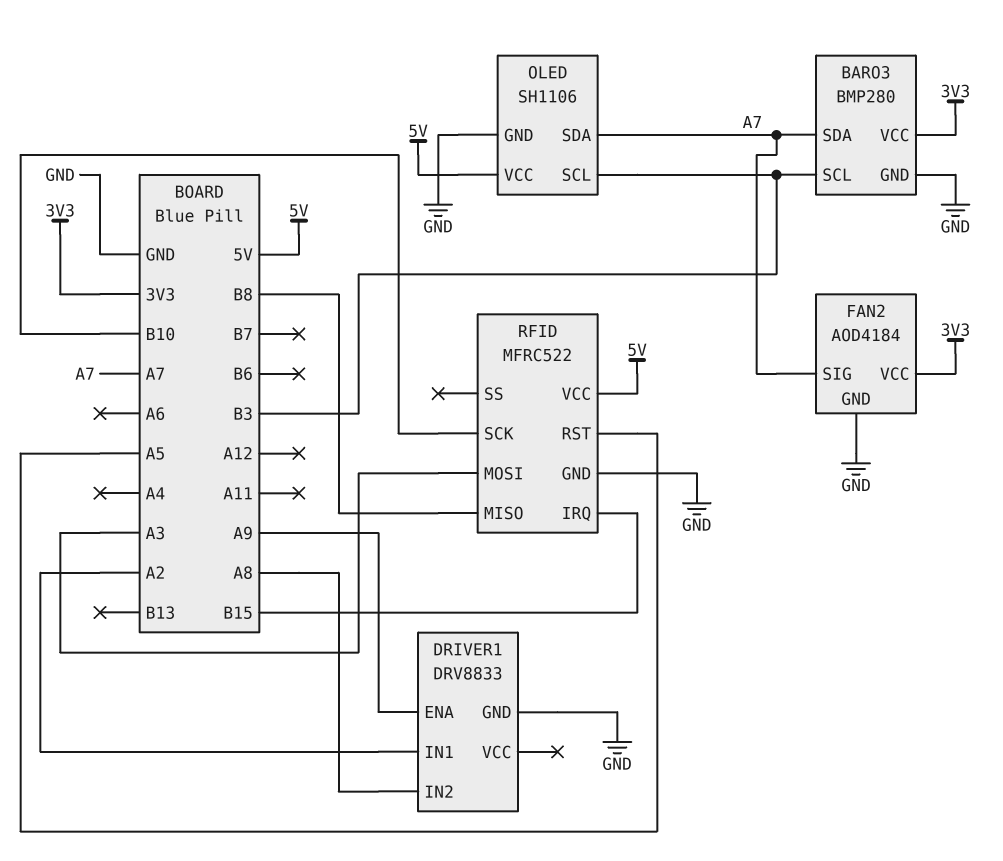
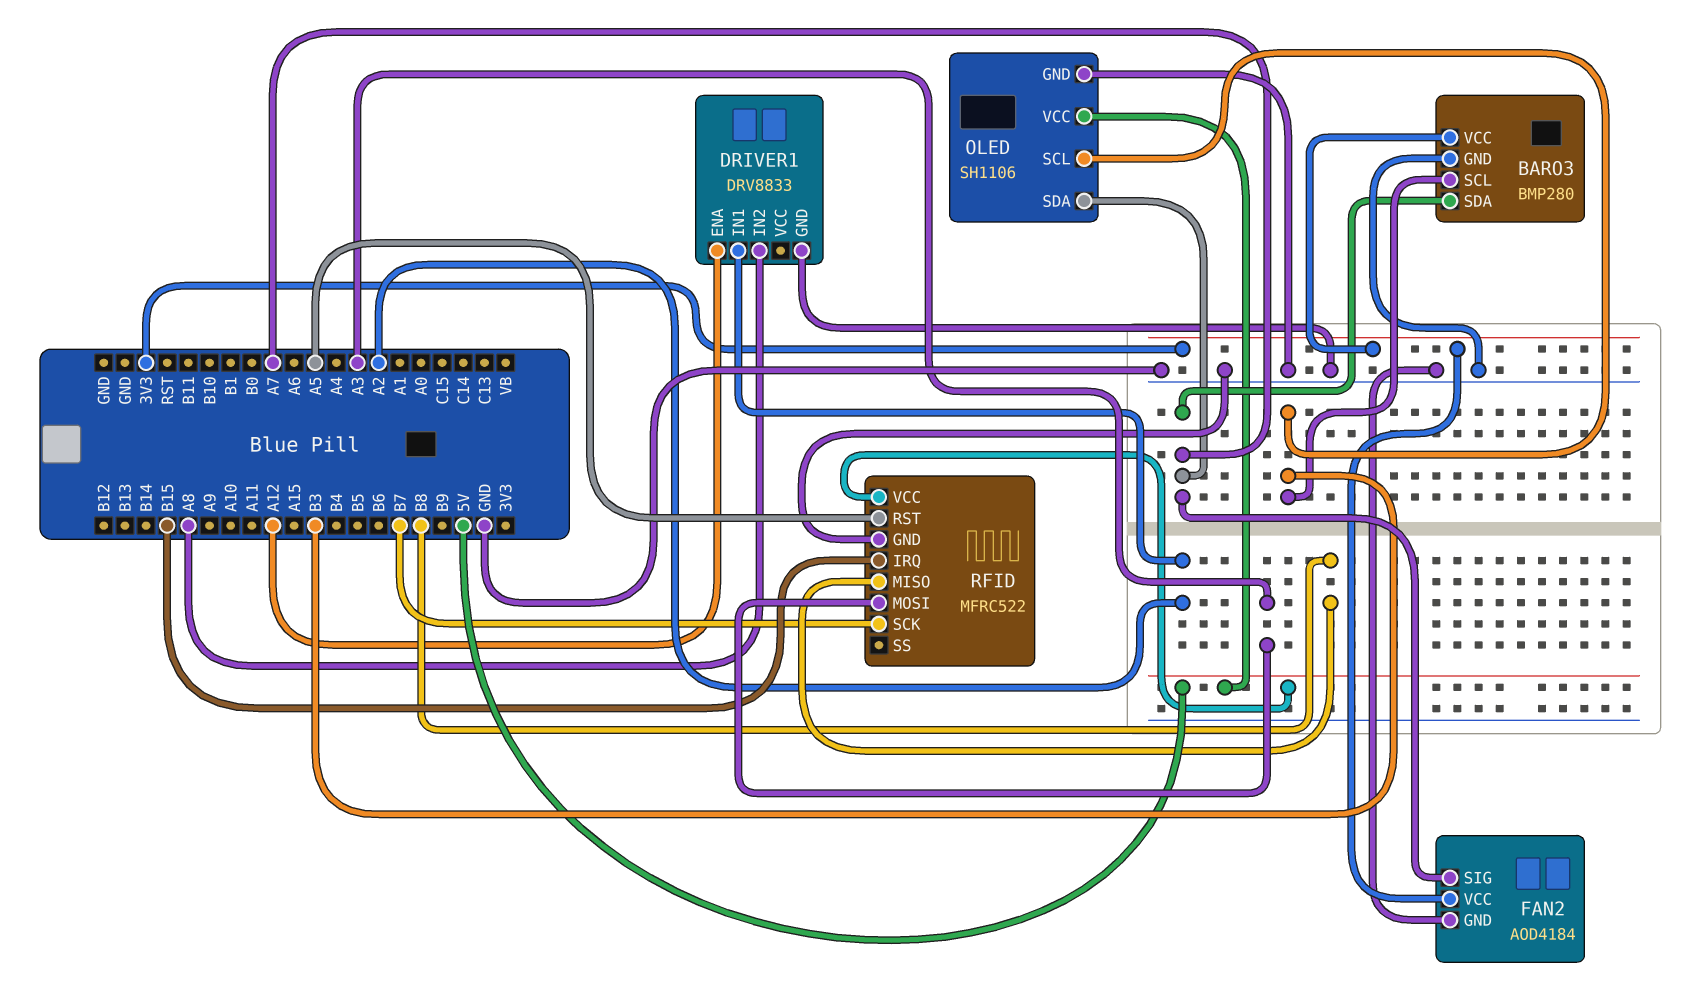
DRIVER1 pin ENA: A9 -> A12
RFID pin SCK: B10 -> B7

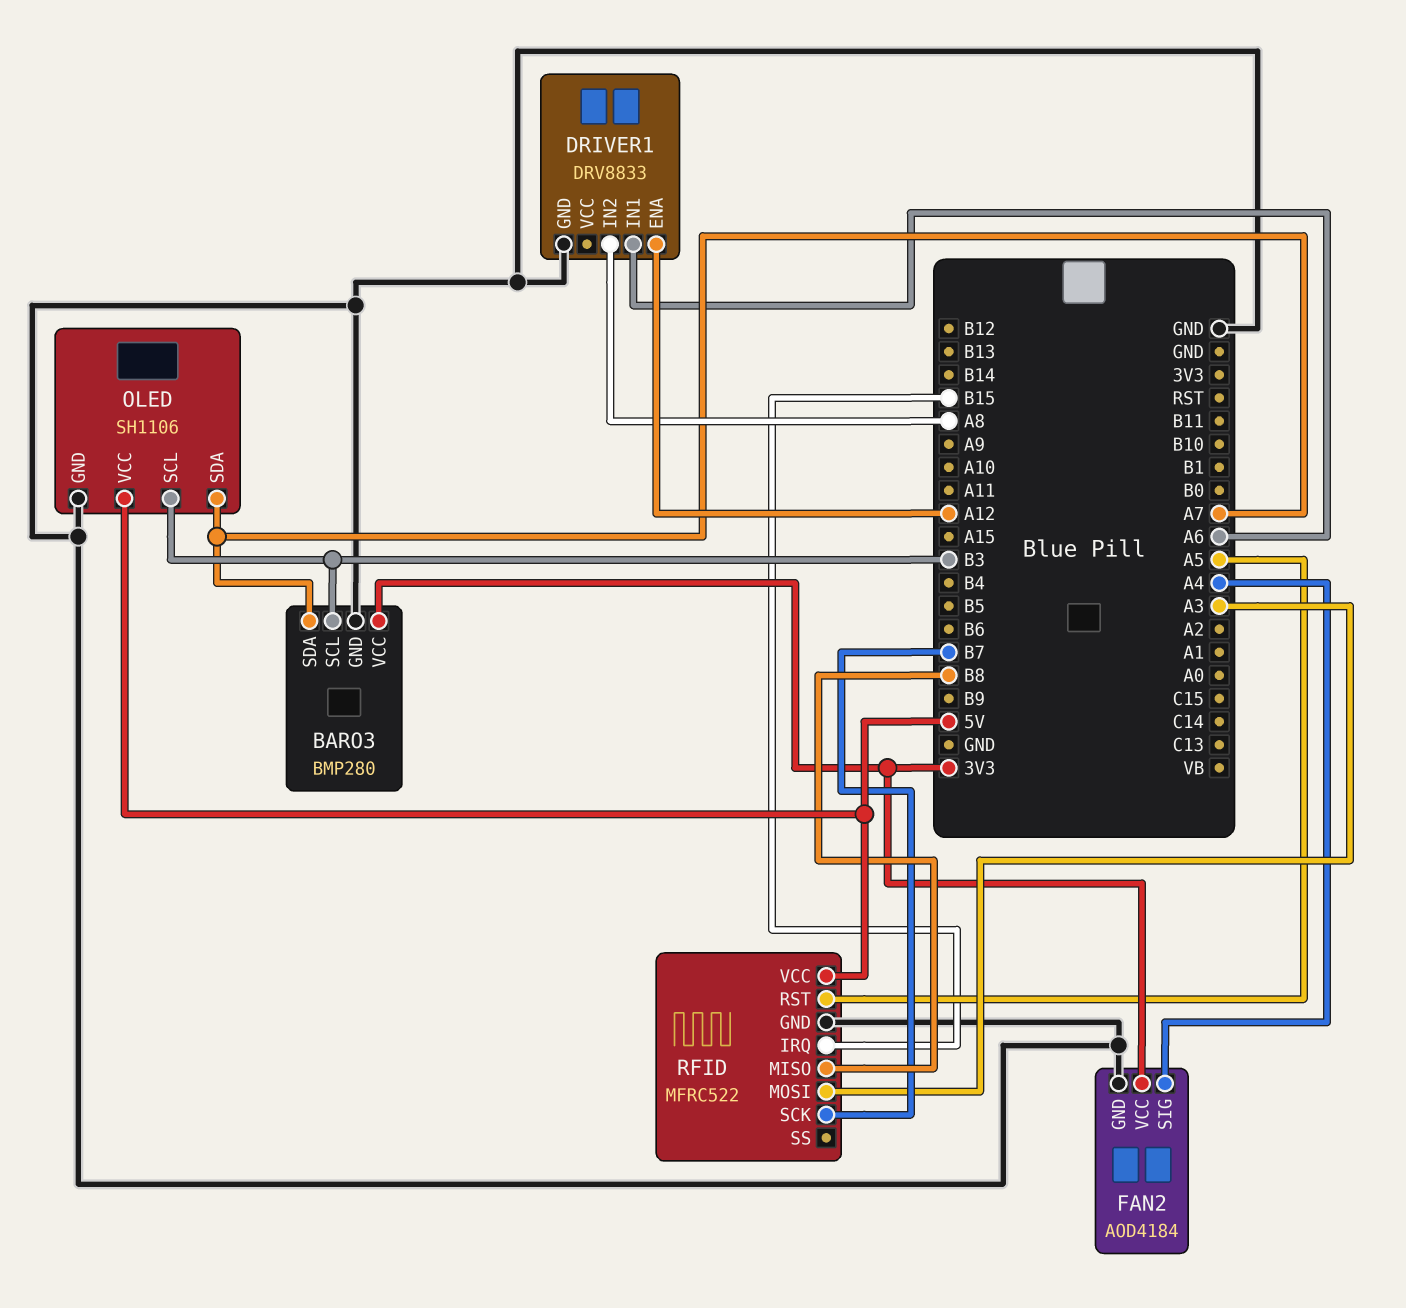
DRIVER1 pin IN1: A2 -> A6
FAN2 pin SIG: A7 -> A4

